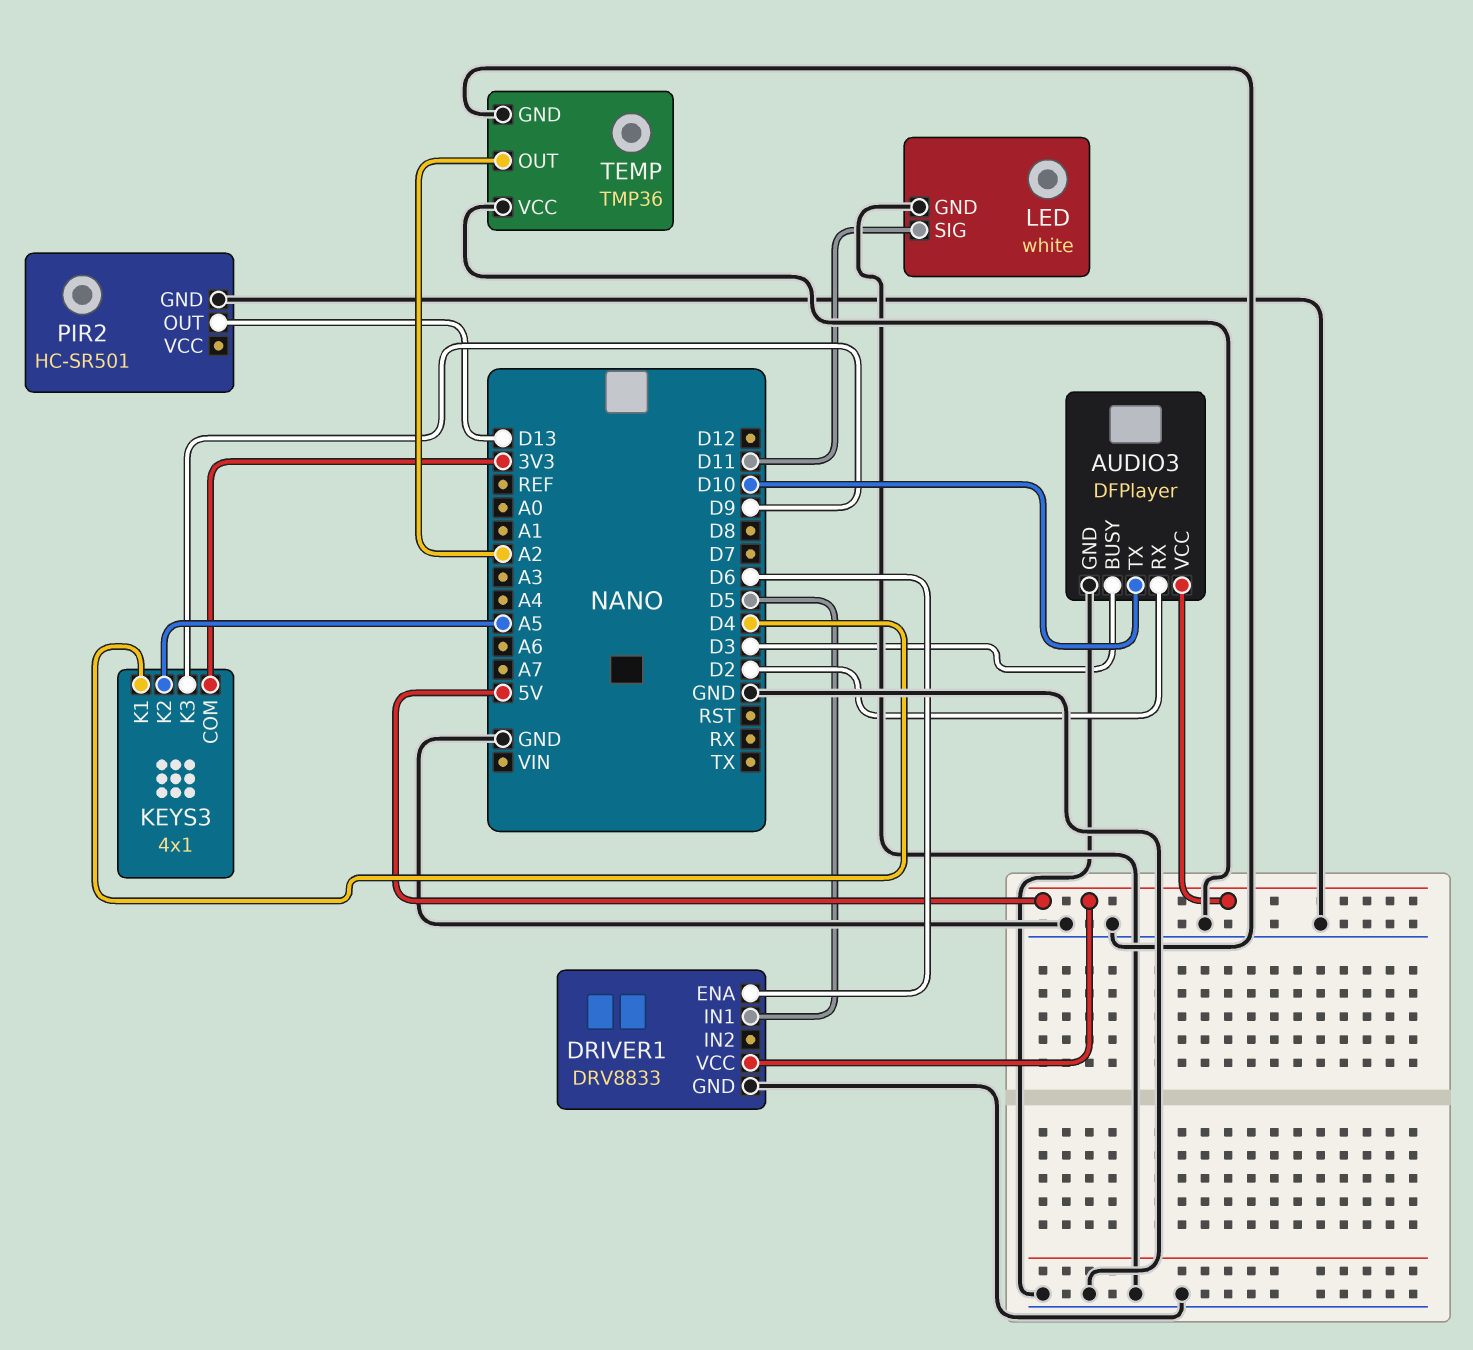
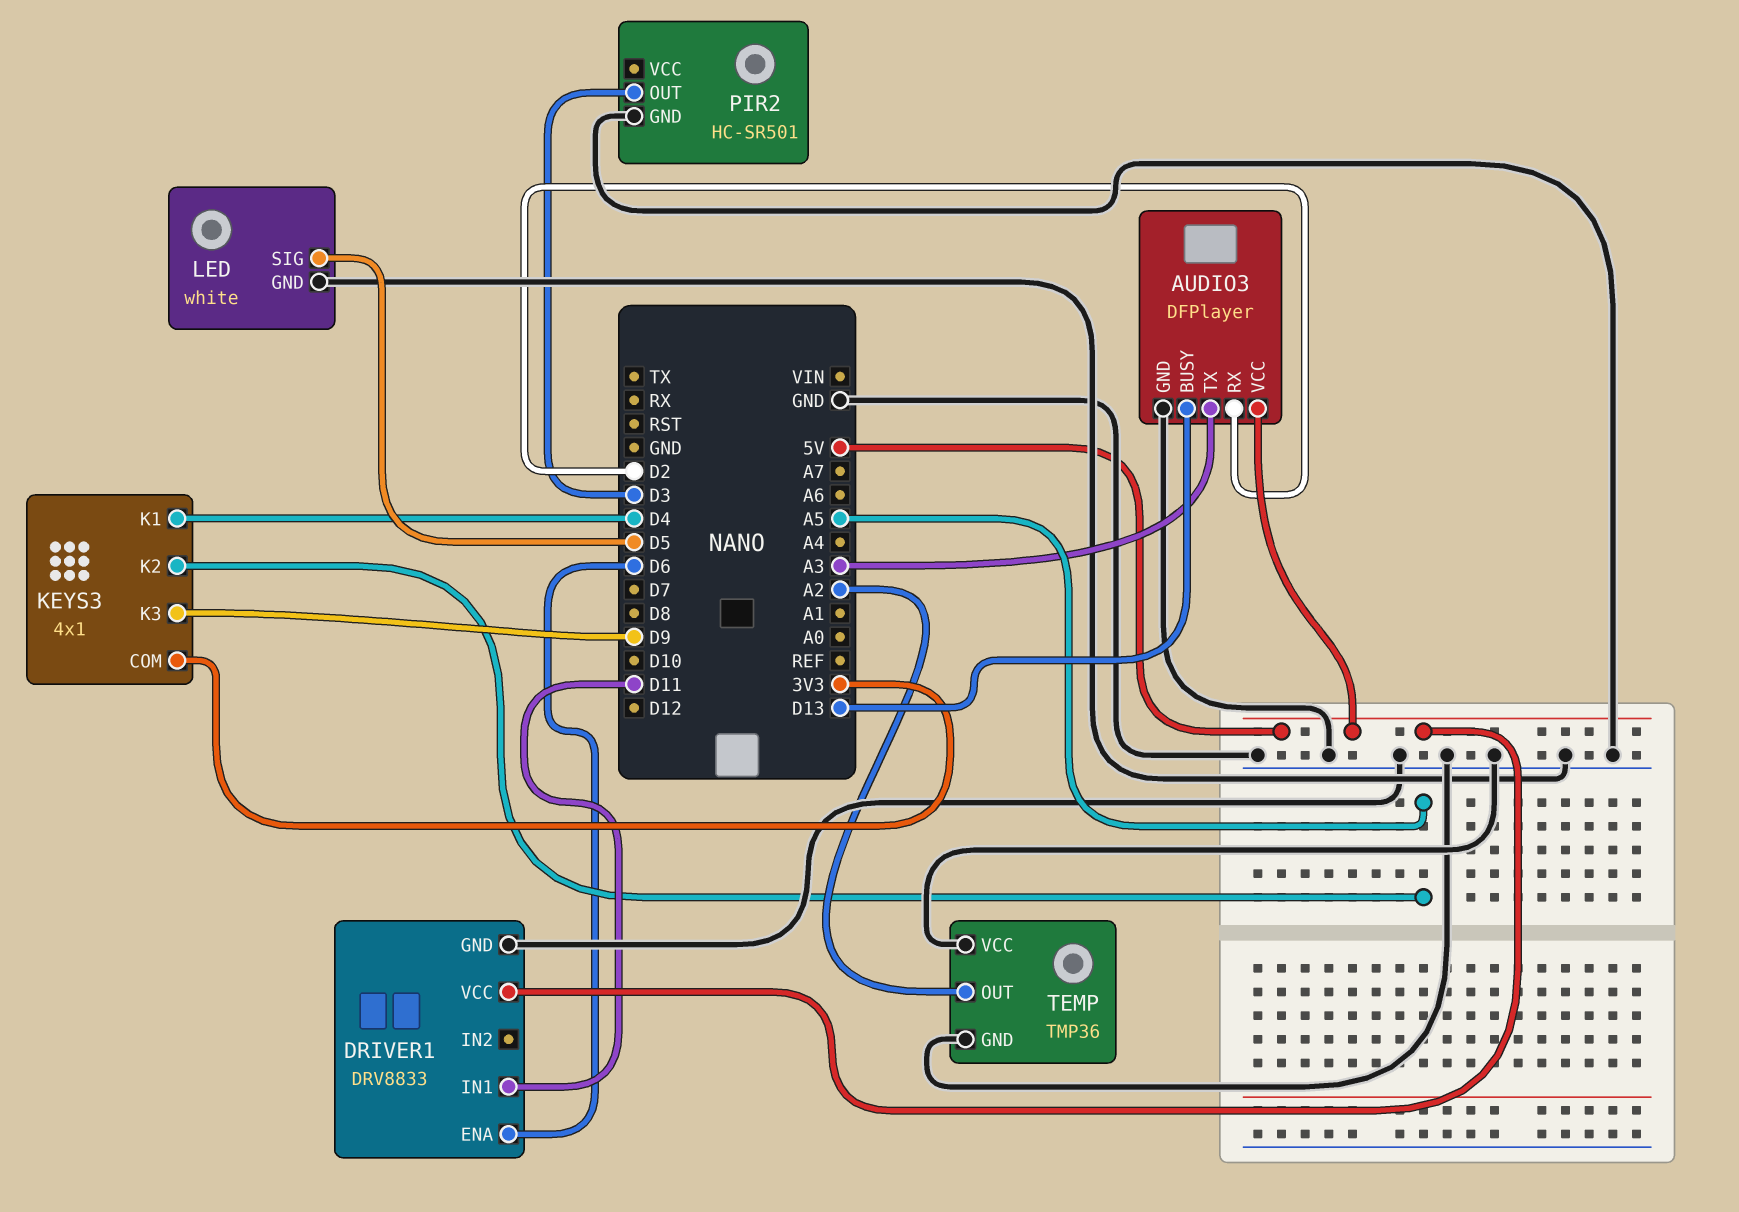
AUDIO3 pin BUSY: D3 -> D13
AUDIO3 pin TX: D10 -> A3
DRIVER1 pin IN1: D5 -> D11
LED pin SIG: D11 -> D5
PIR2 pin OUT: D13 -> D3

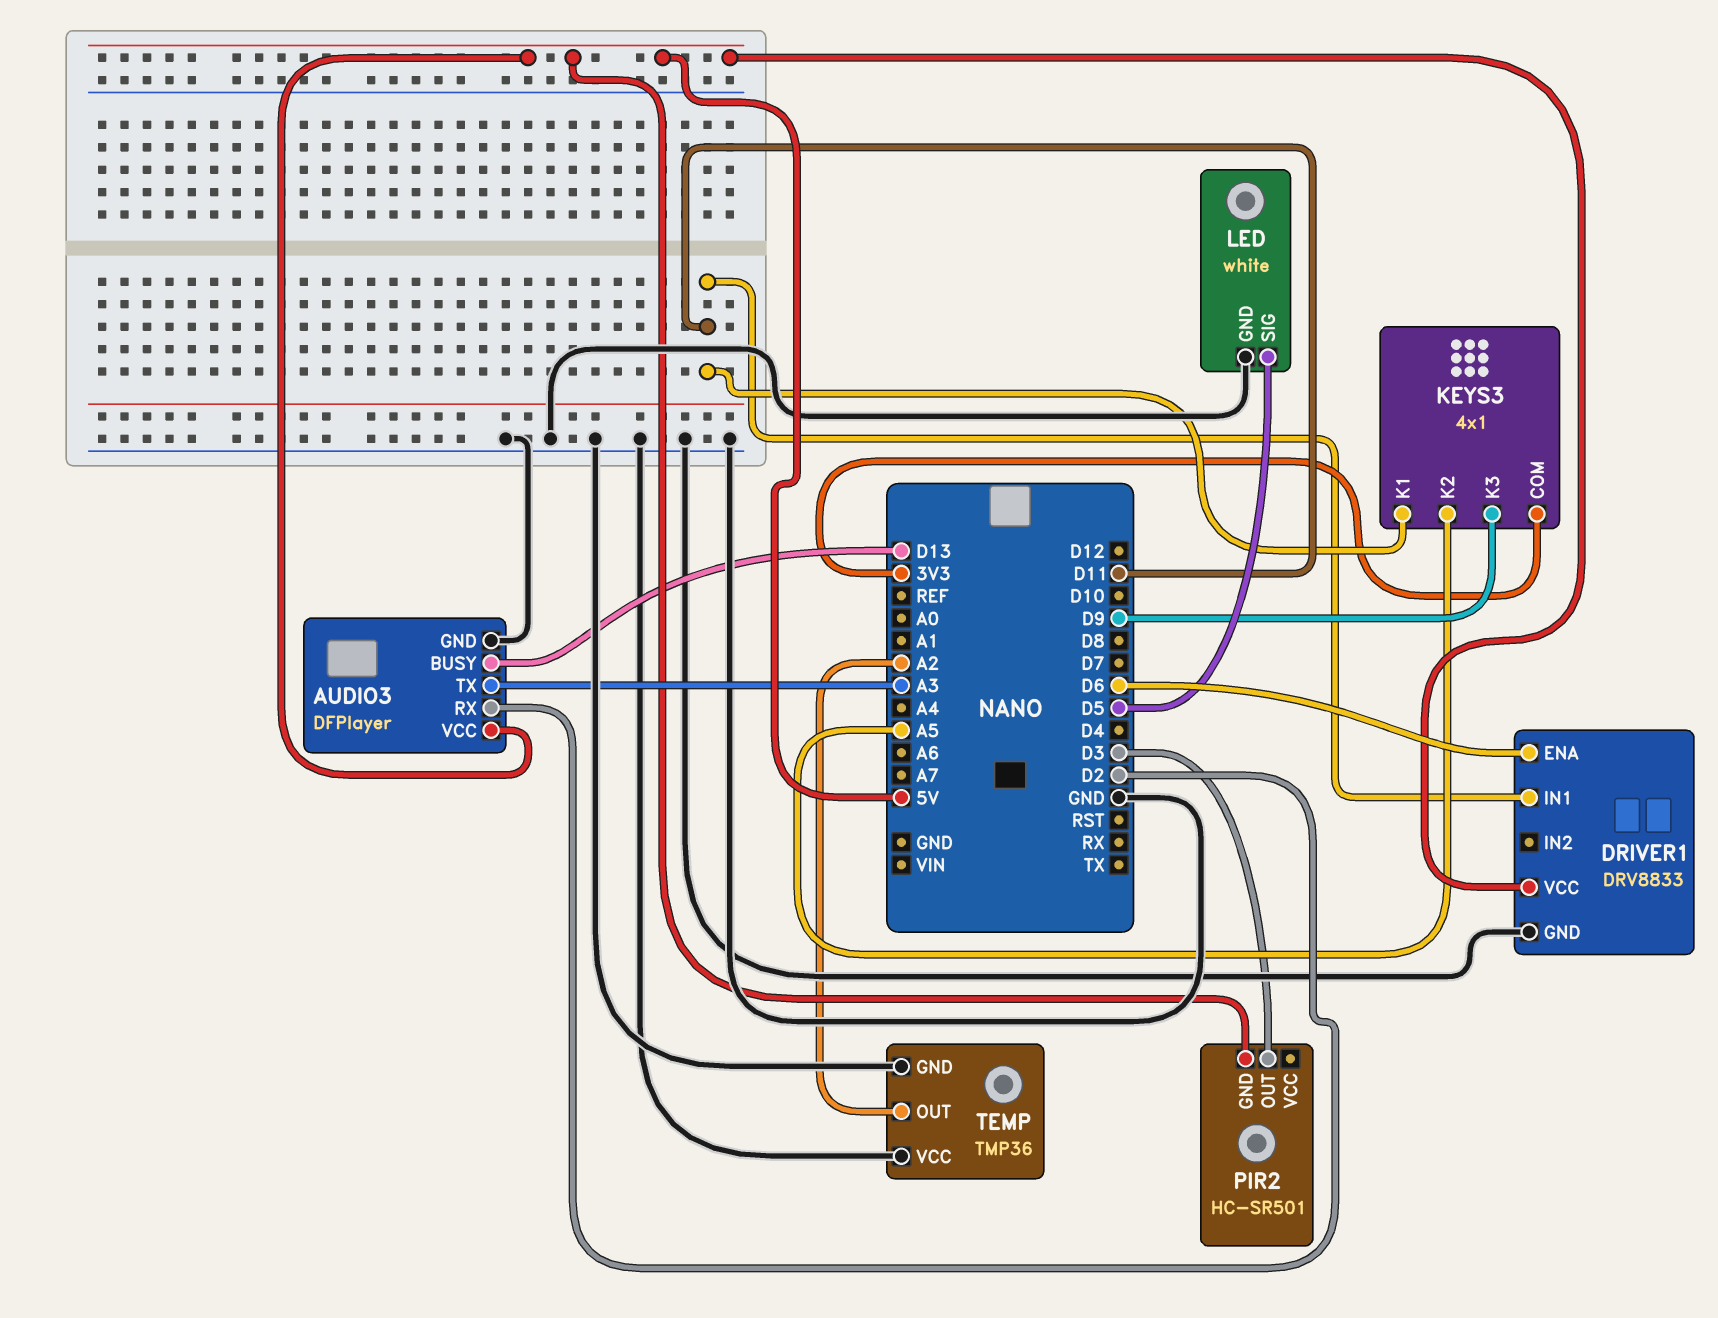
KEYS3 pin K1: D4 -> D11
PIR2 pin GND: GND -> 5V

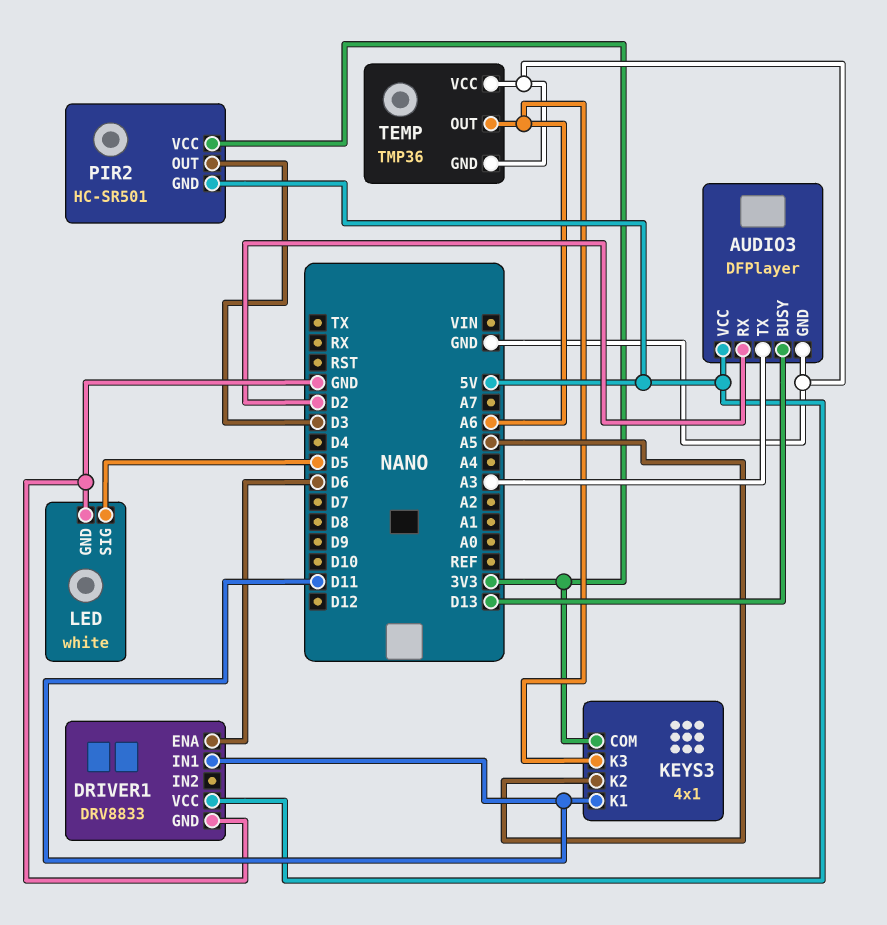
KEYS3 pin K3: D9 -> A6
PIR2 pin VCC: none -> 3V3
TEMP pin OUT: A2 -> A6

